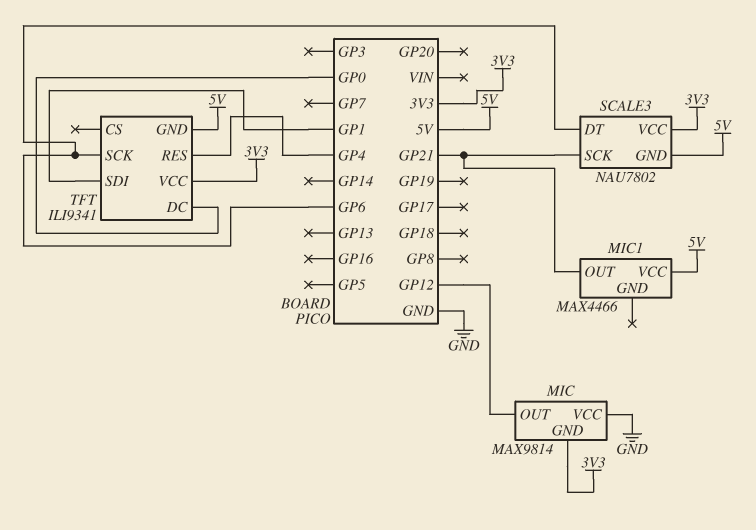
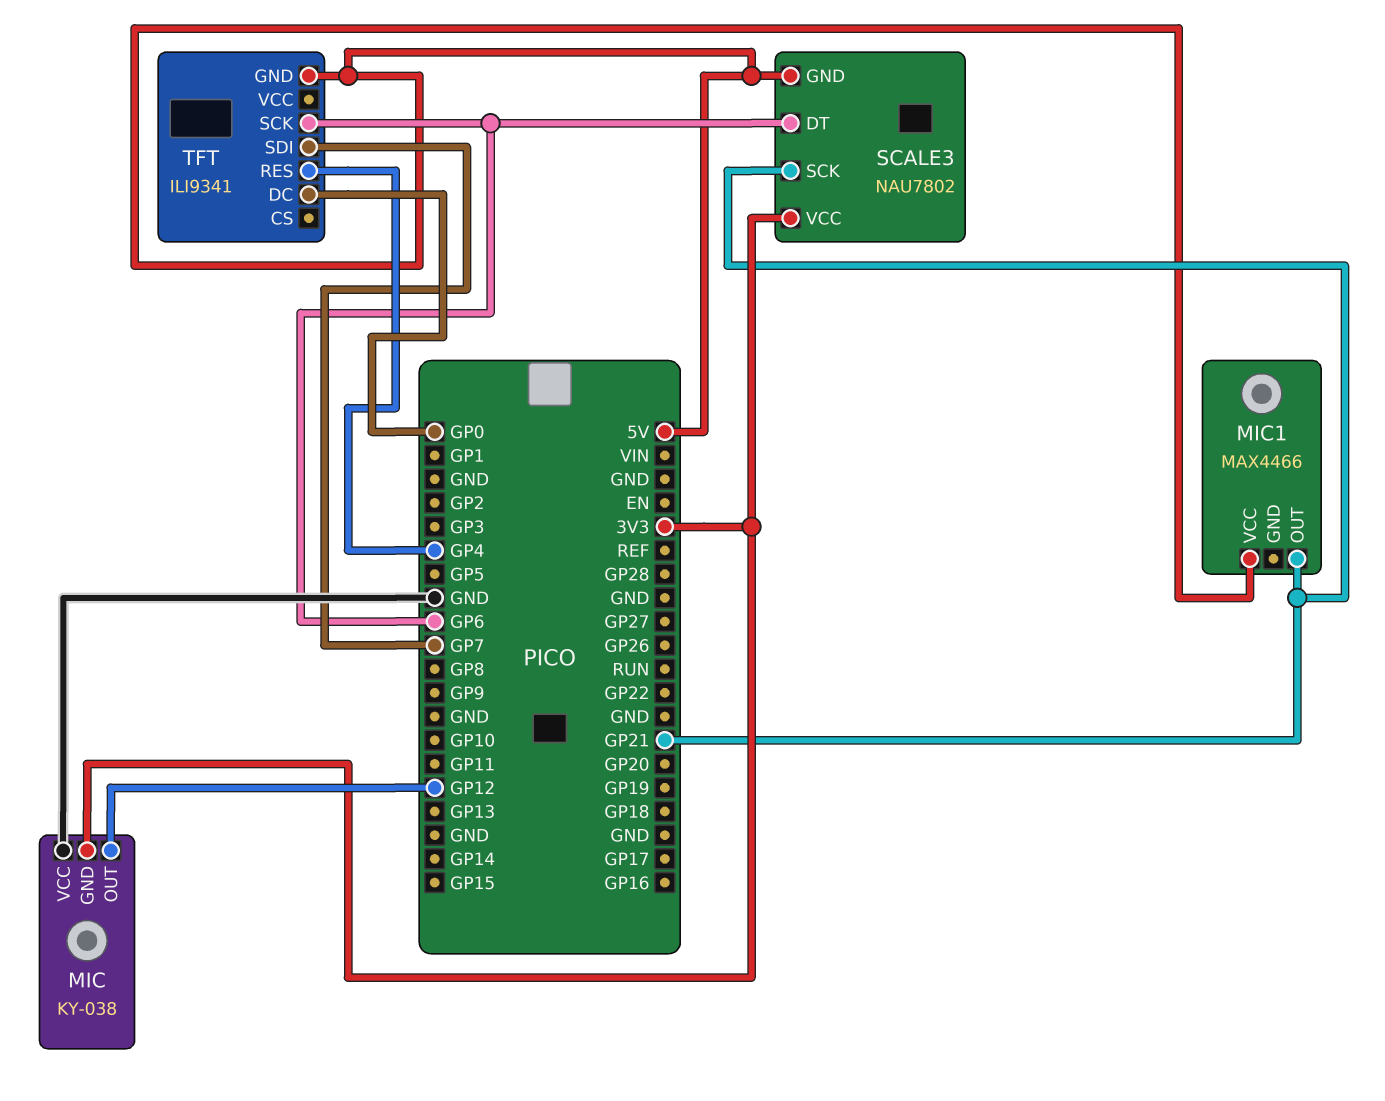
MIC: MAX9814 -> KY-038
TFT pin SDI: GP1 -> GP7
TFT pin VCC: 3V3 -> none

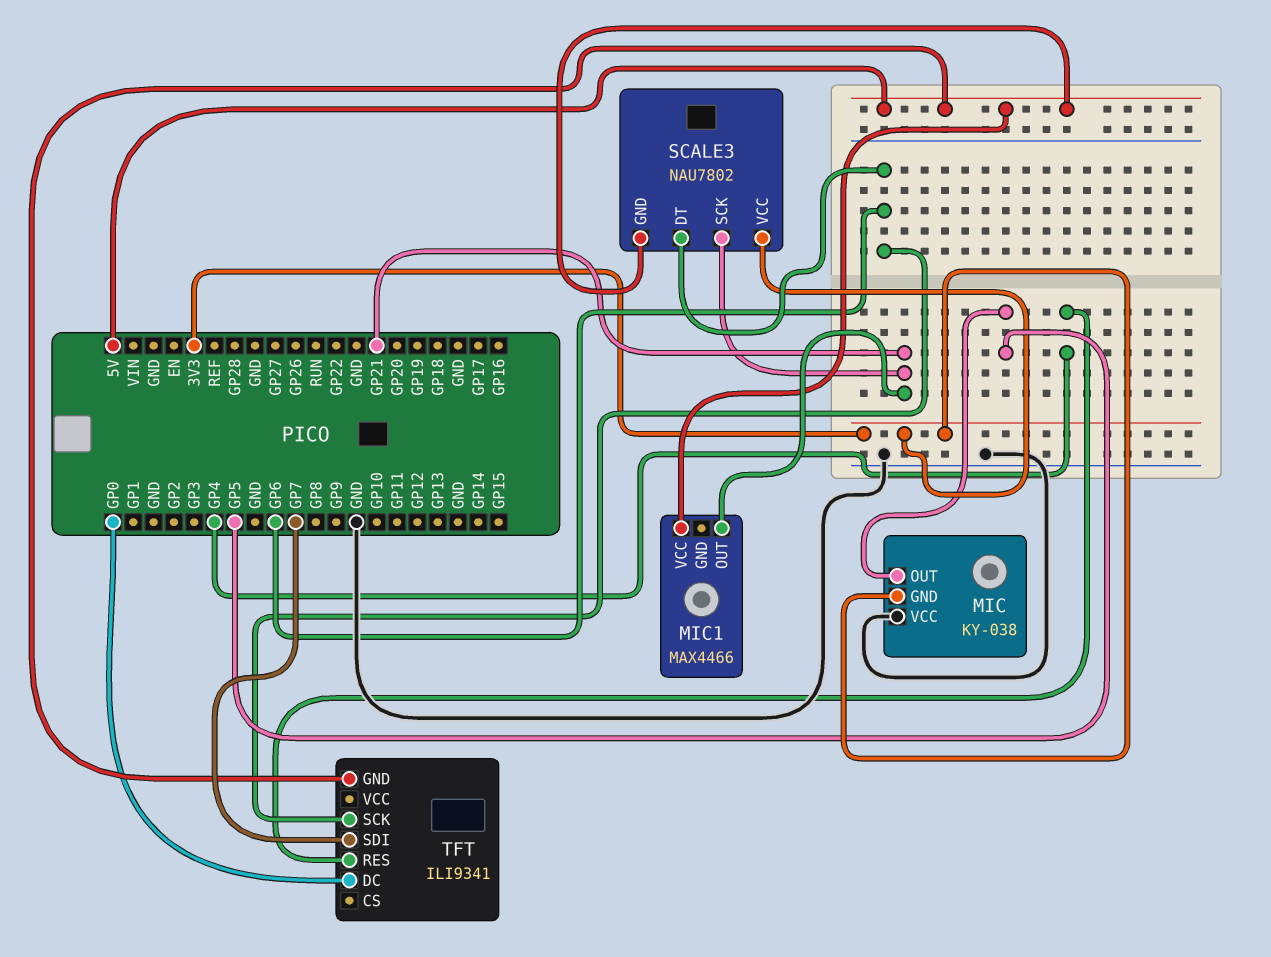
MIC pin OUT: GP12 -> GP5

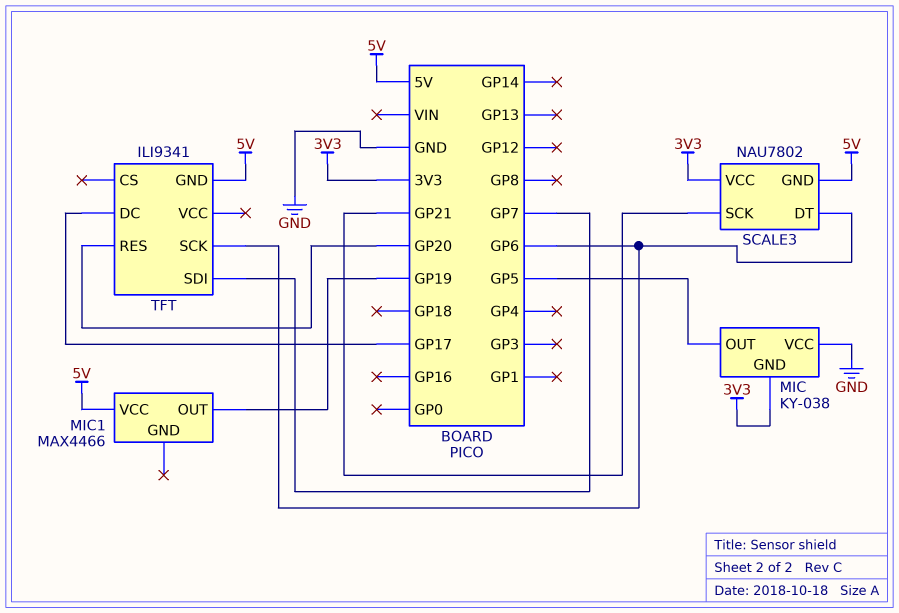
MIC1 pin OUT: GP21 -> GP19
TFT pin DC: GP0 -> GP17
TFT pin RES: GP4 -> GP20

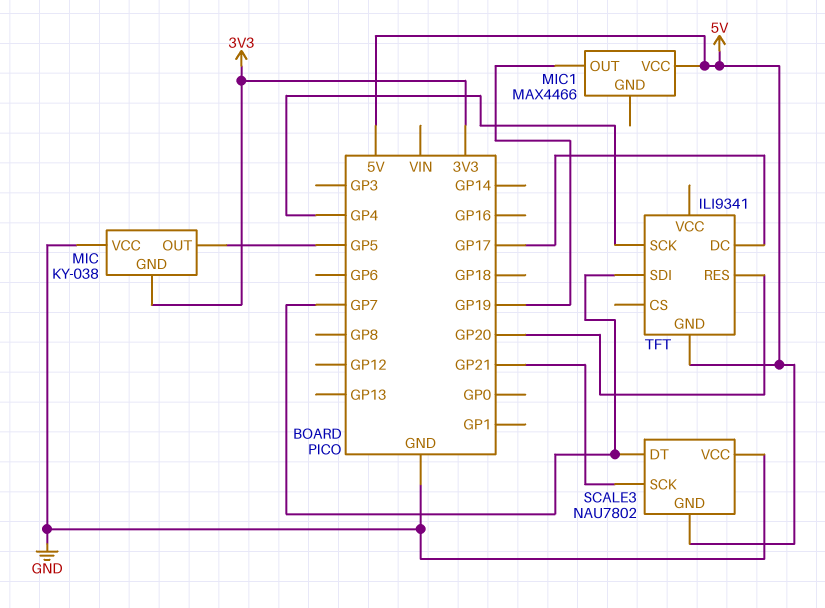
SCALE3 pin DT: GP6 -> GP7
SCALE3 pin VCC: 3V3 -> GND
TFT pin SCK: GP6 -> GP4

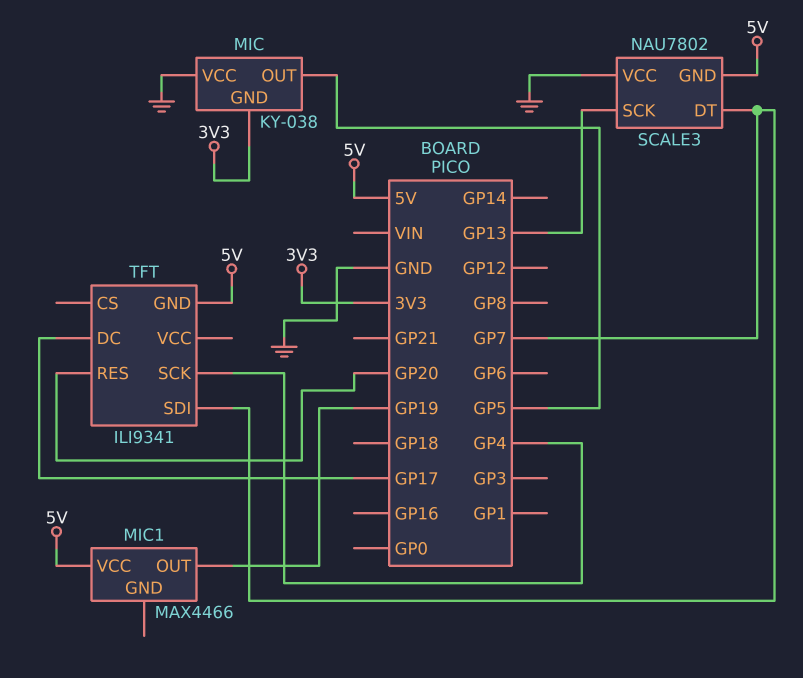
SCALE3 pin SCK: GP21 -> GP13

